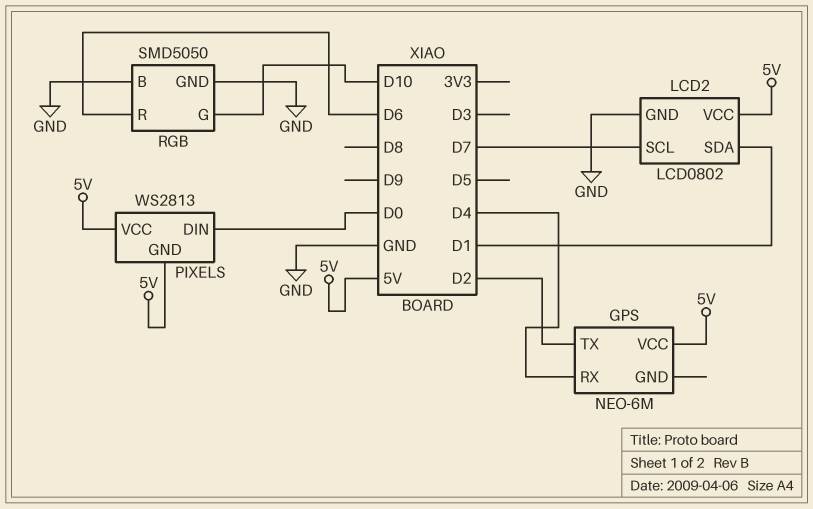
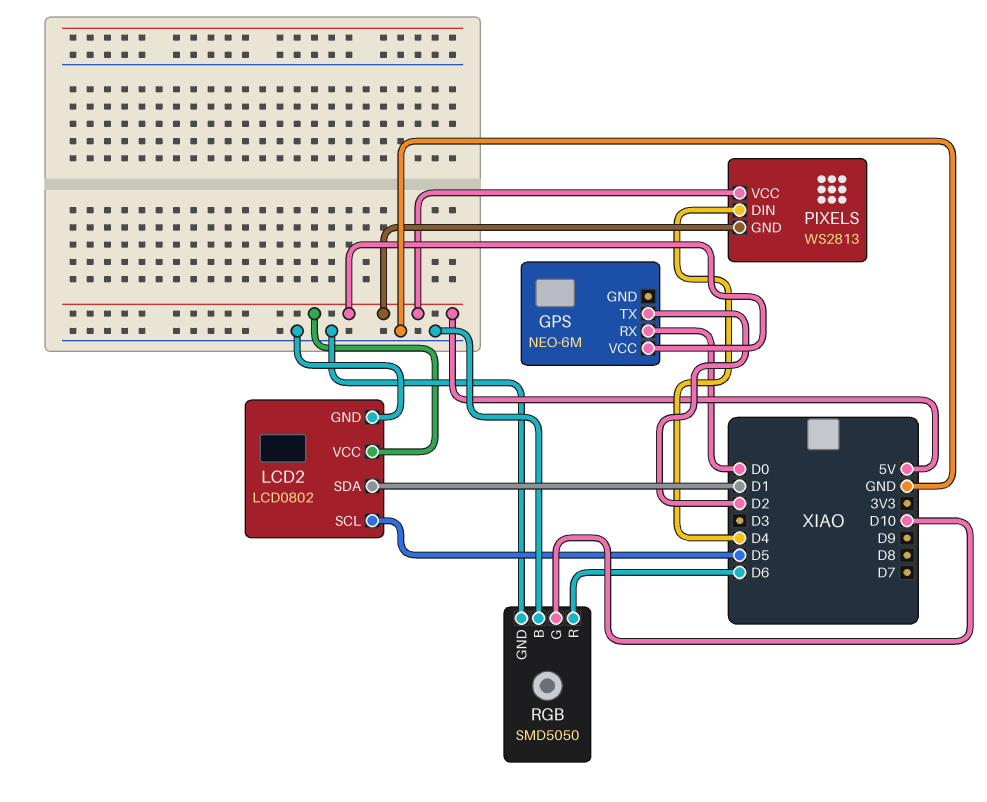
GPS pin RX: D4 -> D0
LCD2 pin SCL: D7 -> D5
PIXELS pin DIN: D0 -> D4

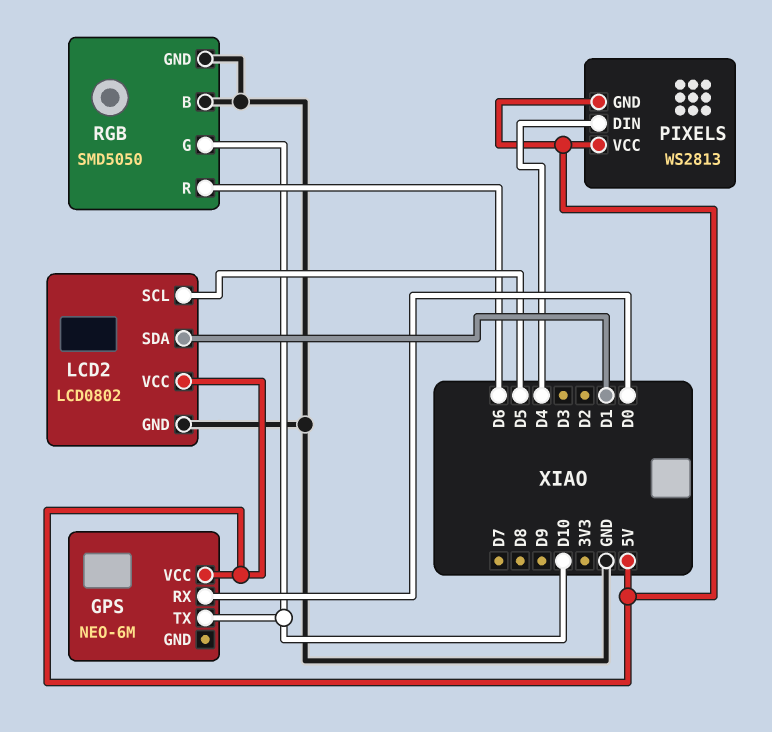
GPS pin TX: D2 -> D10

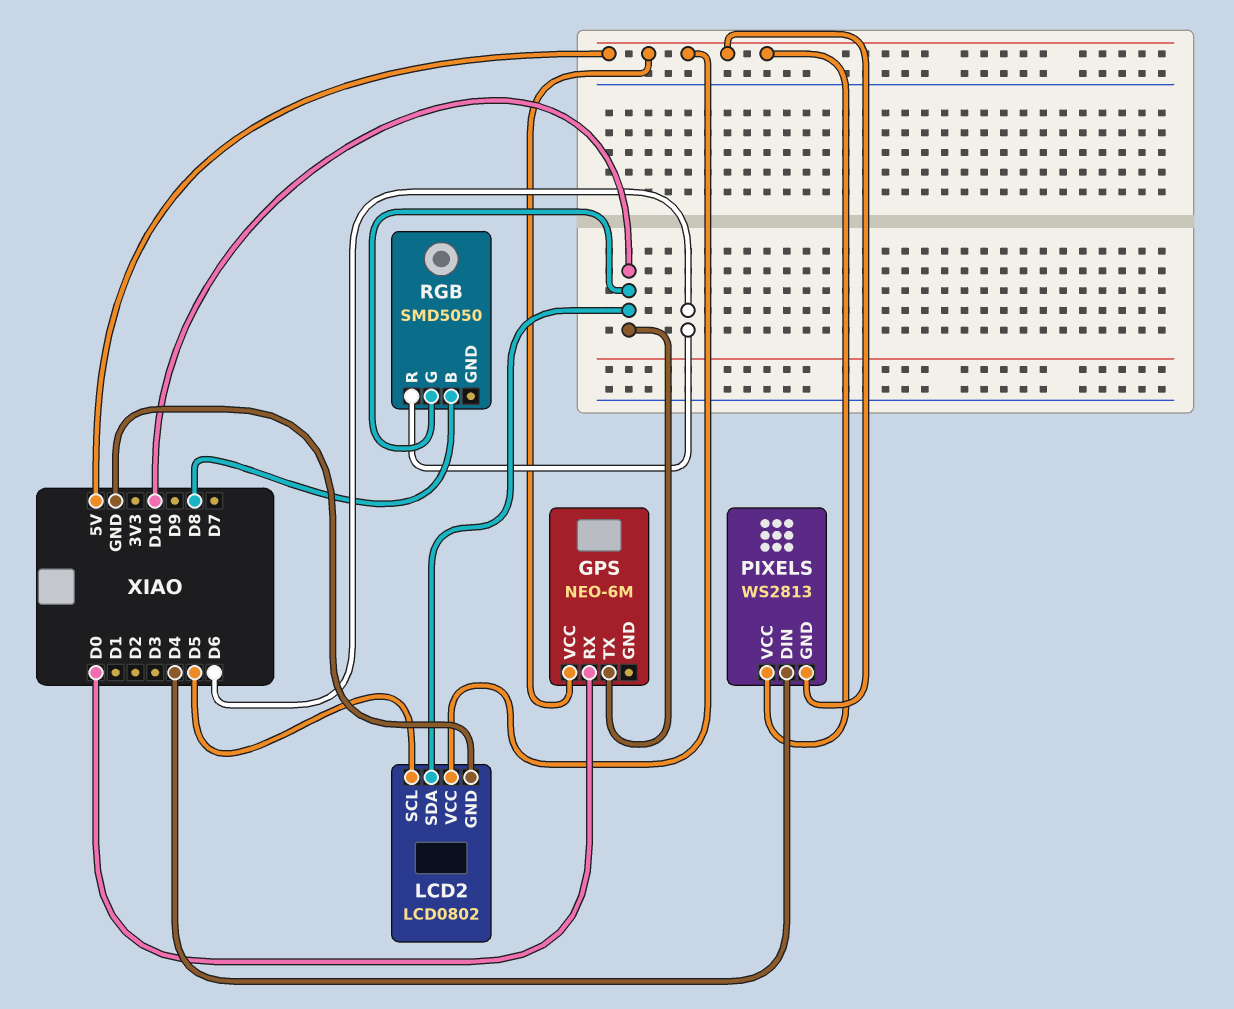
LCD2 pin SDA: D1 -> D10
RGB pin B: GND -> D8
RGB pin GND: GND -> none

